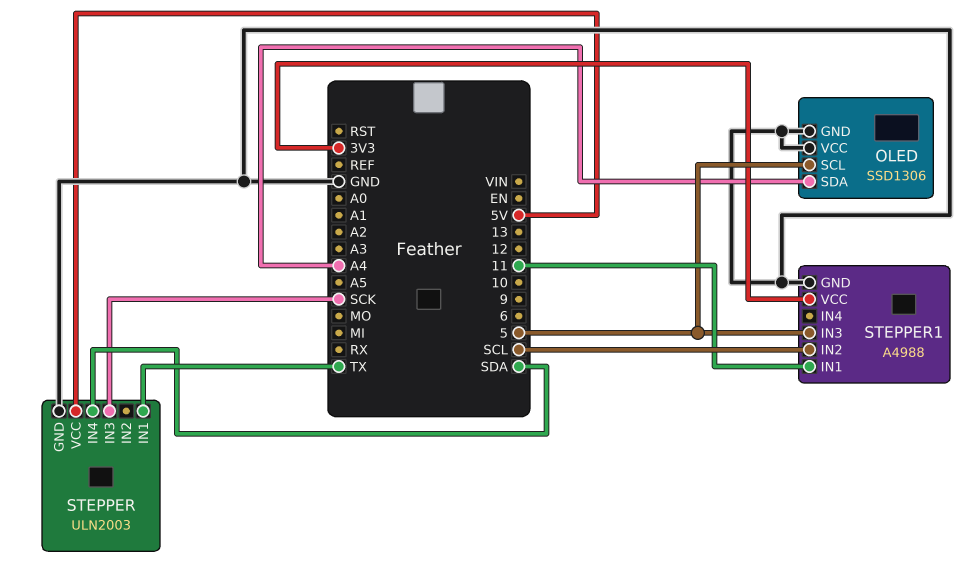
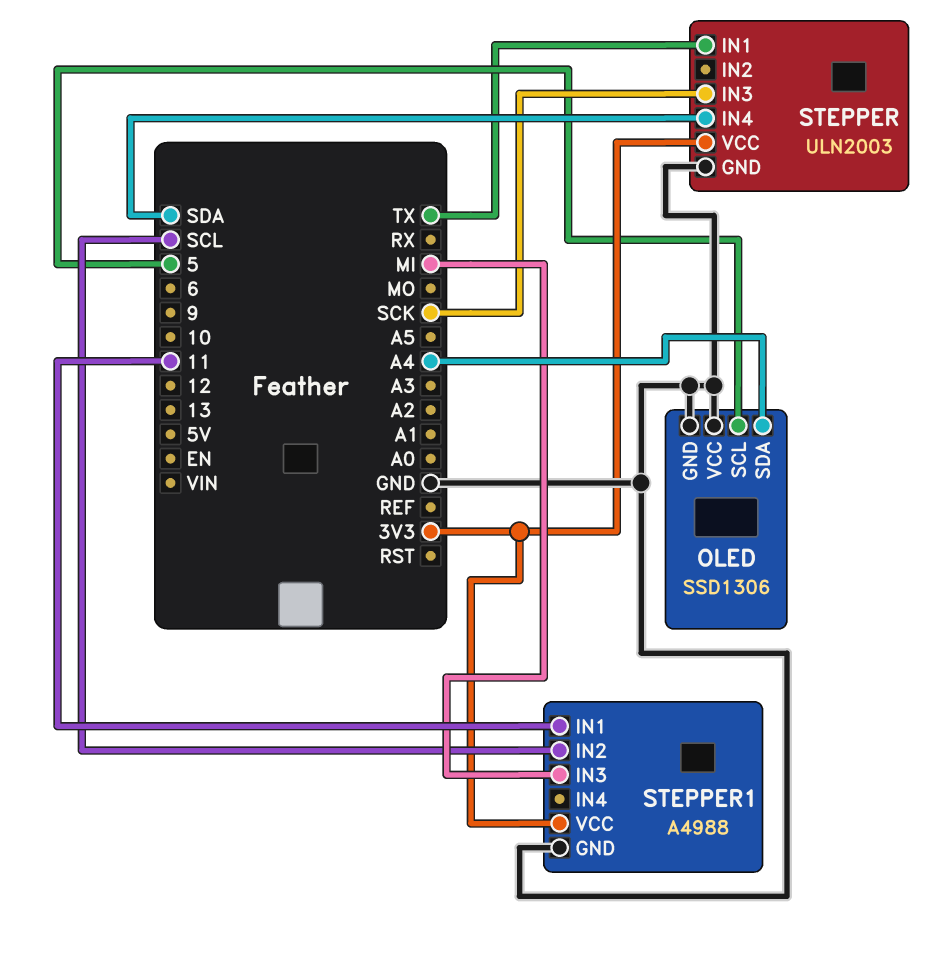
STEPPER pin VCC: 5V -> 3V3
STEPPER1 pin IN3: 5 -> MI

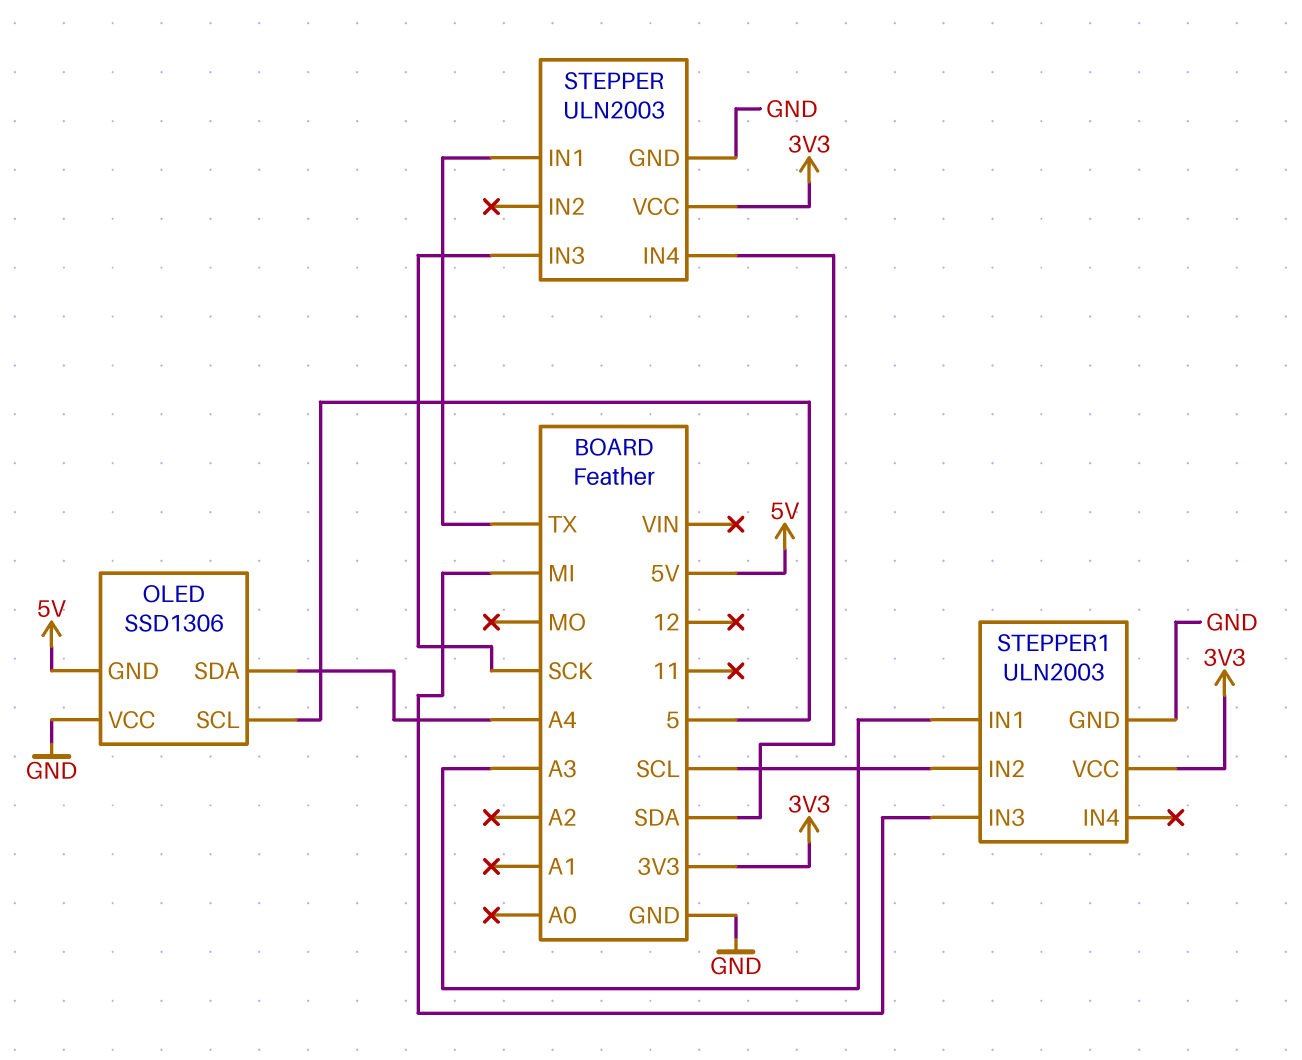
OLED pin GND: GND -> 5V
STEPPER1: A4988 -> ULN2003
STEPPER1 pin IN1: 11 -> A3

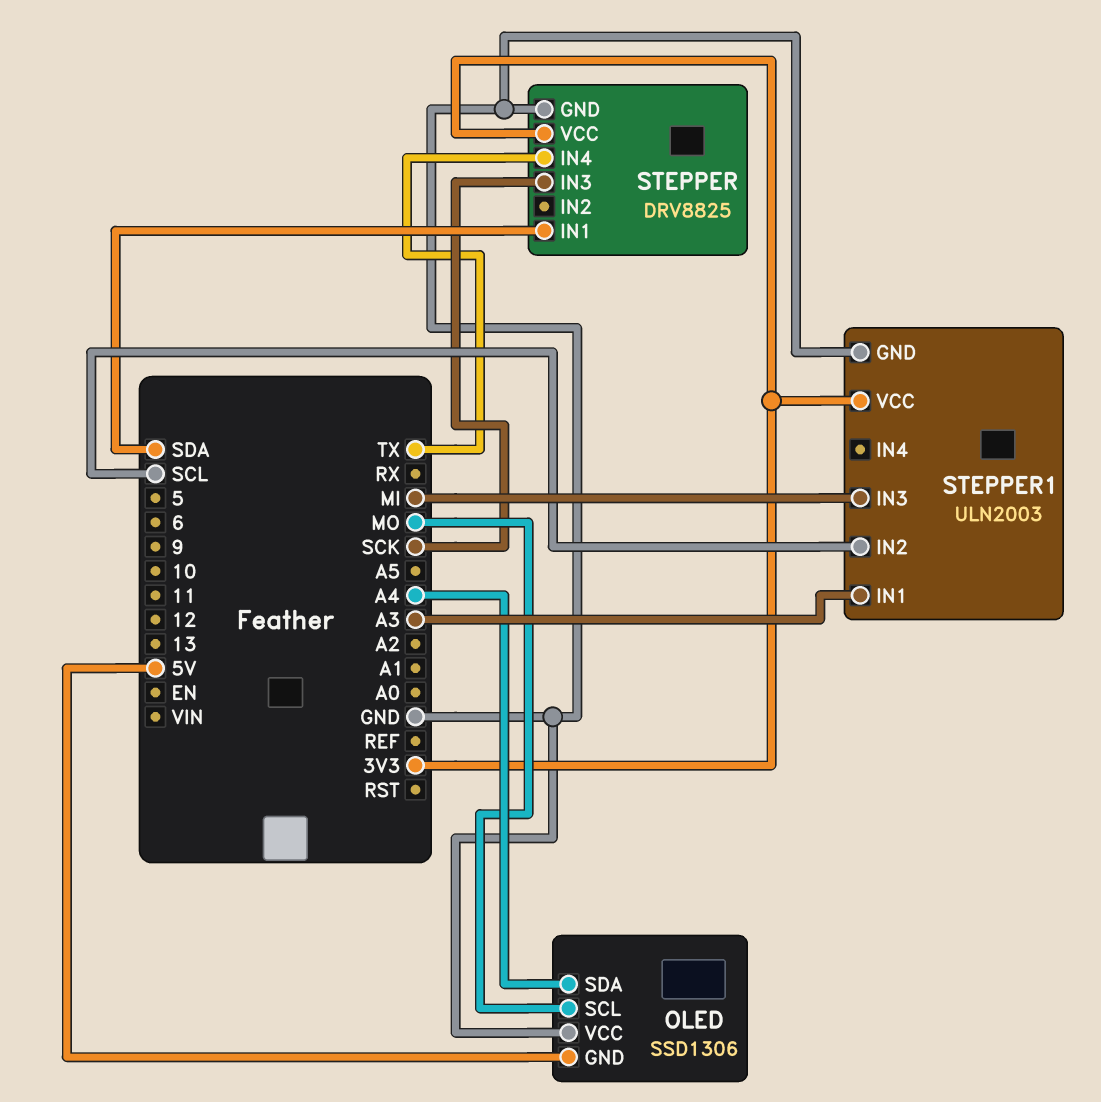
OLED pin SCL: 5 -> MO
STEPPER: ULN2003 -> DRV8825
STEPPER pin IN1: TX -> SDA
STEPPER pin IN4: SDA -> TX

